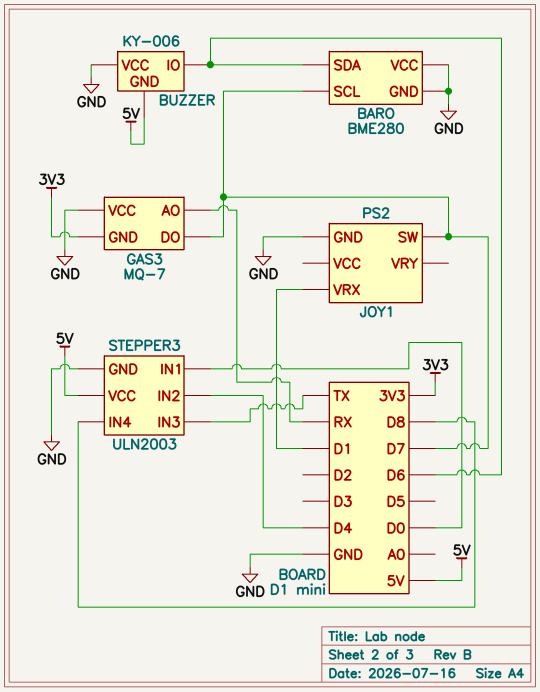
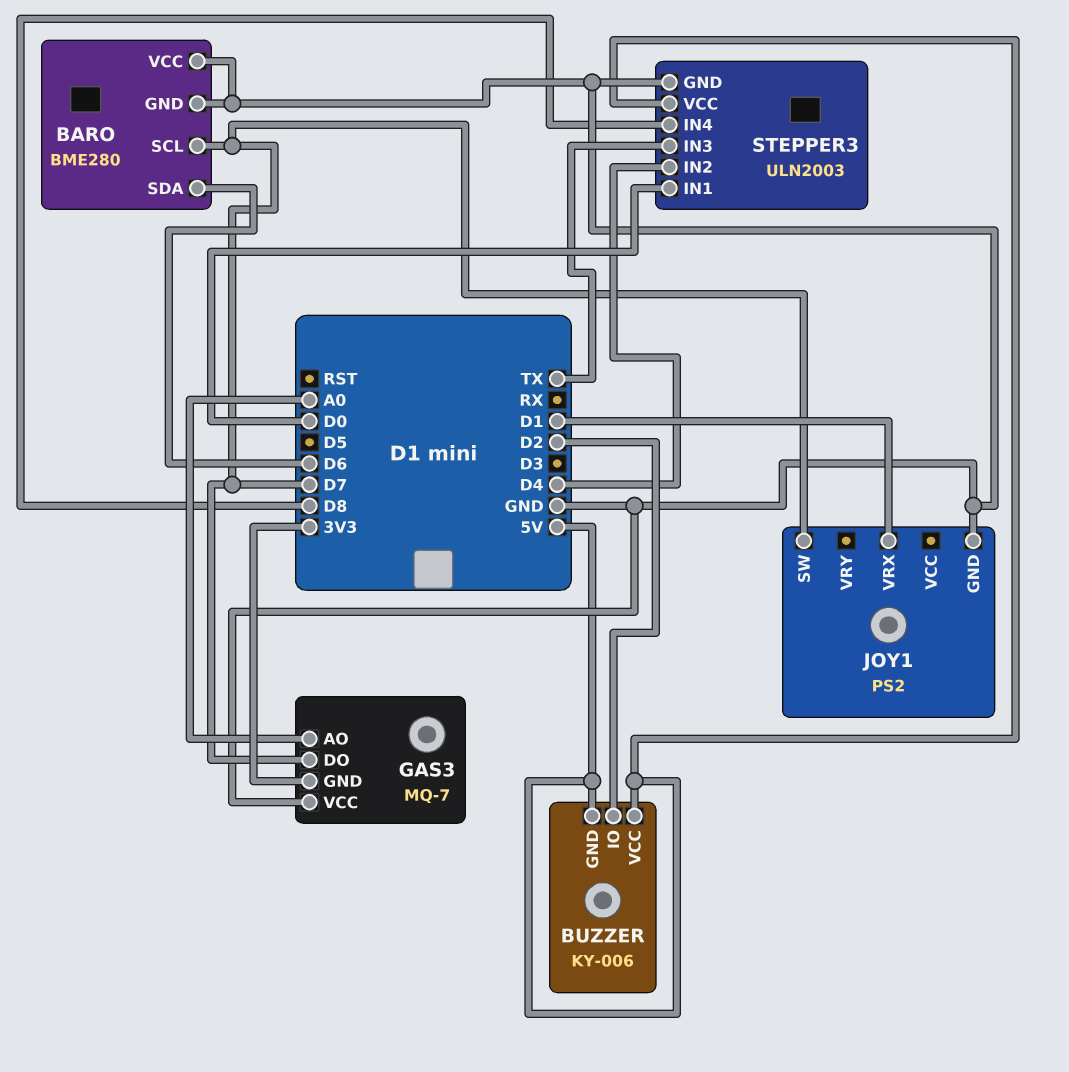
BUZZER pin IO: D6 -> D2
BUZZER pin VCC: GND -> 5V
GAS3 pin AO: RX -> A0

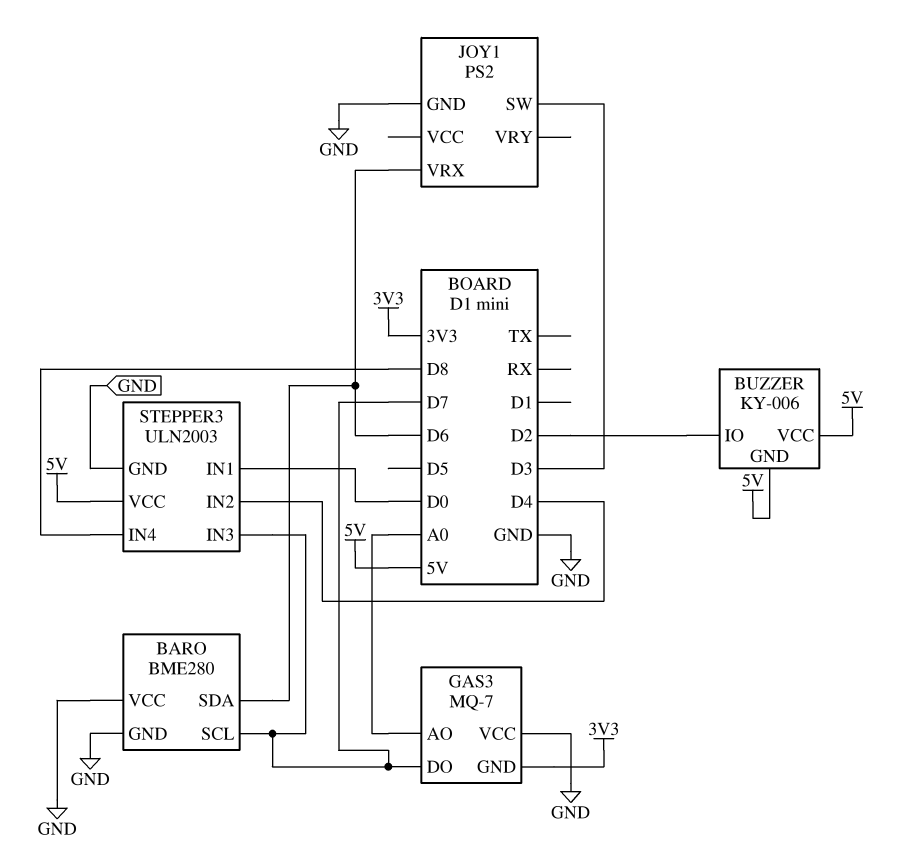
JOY1 pin SW: D7 -> D3
JOY1 pin VRX: D1 -> D6
STEPPER3 pin IN3: TX -> D7

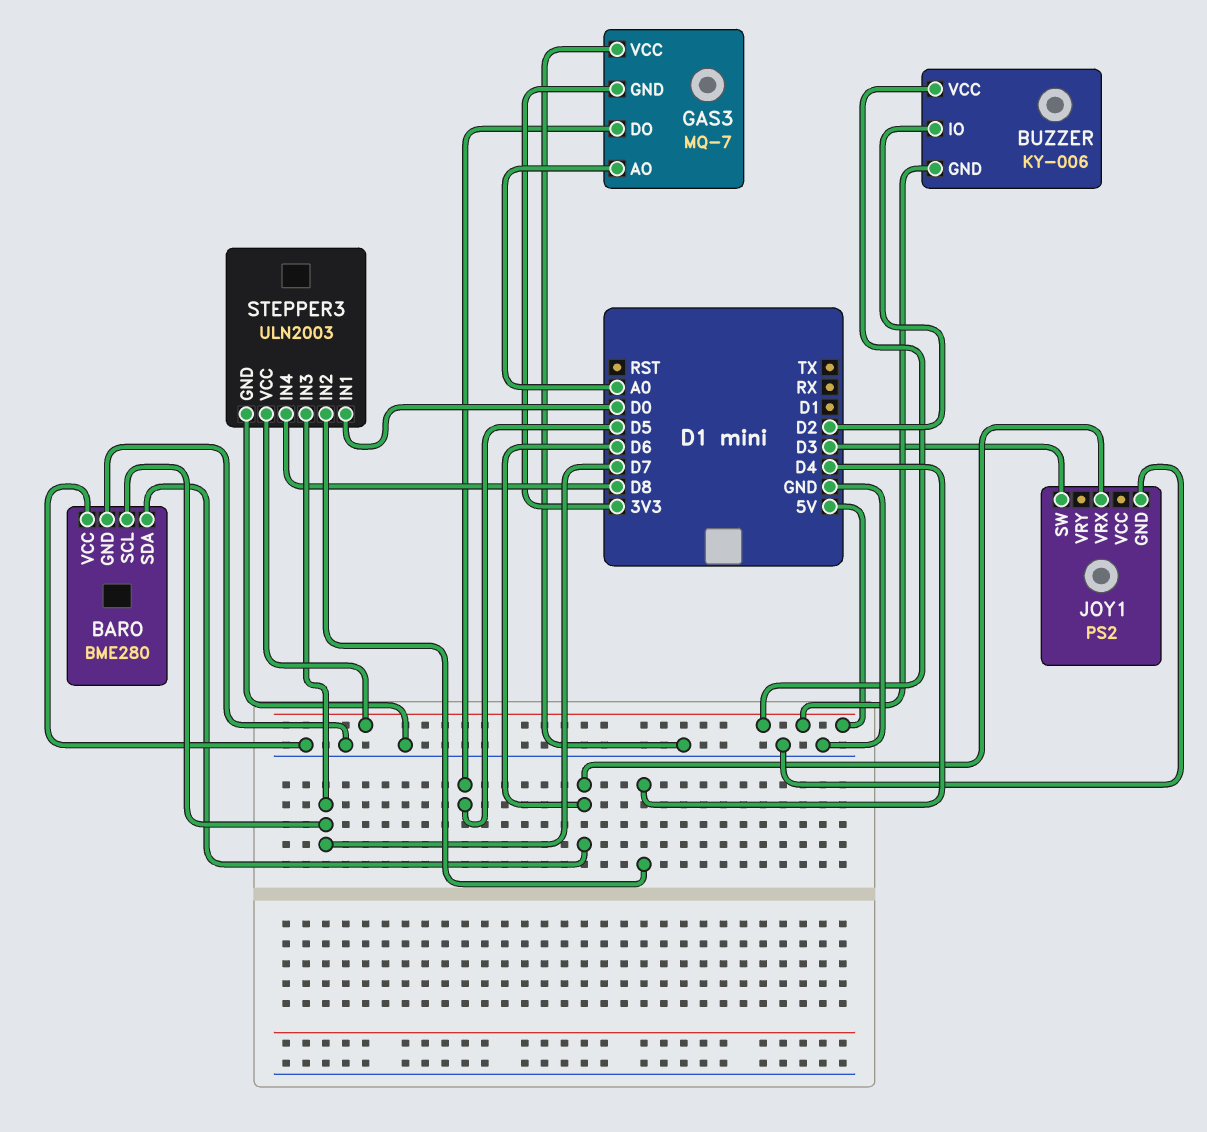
GAS3 pin DO: D7 -> D5

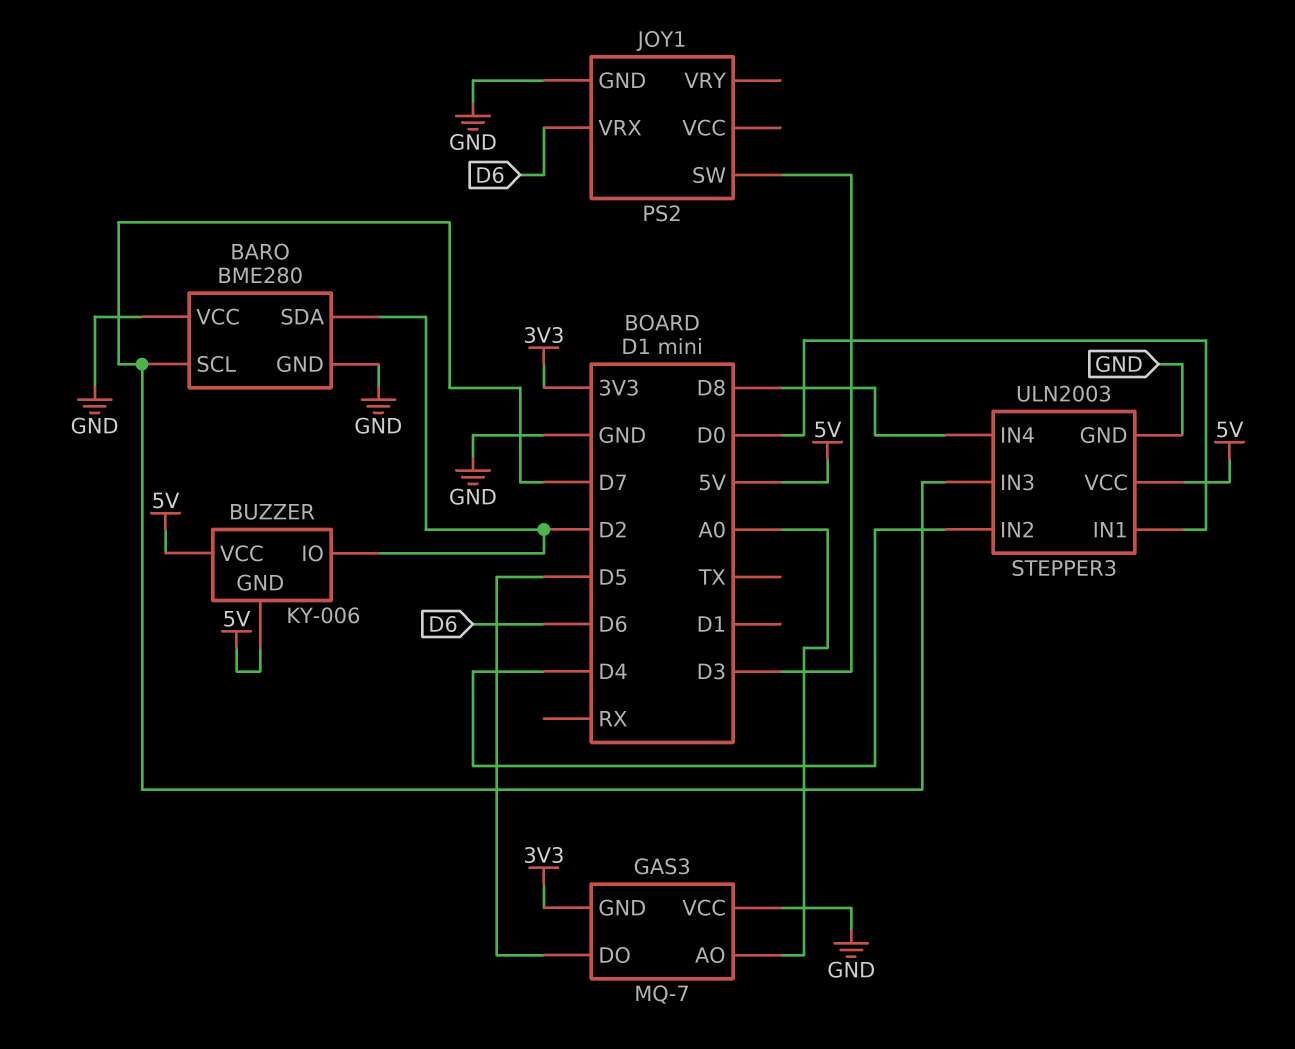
BARO pin SDA: D6 -> D2

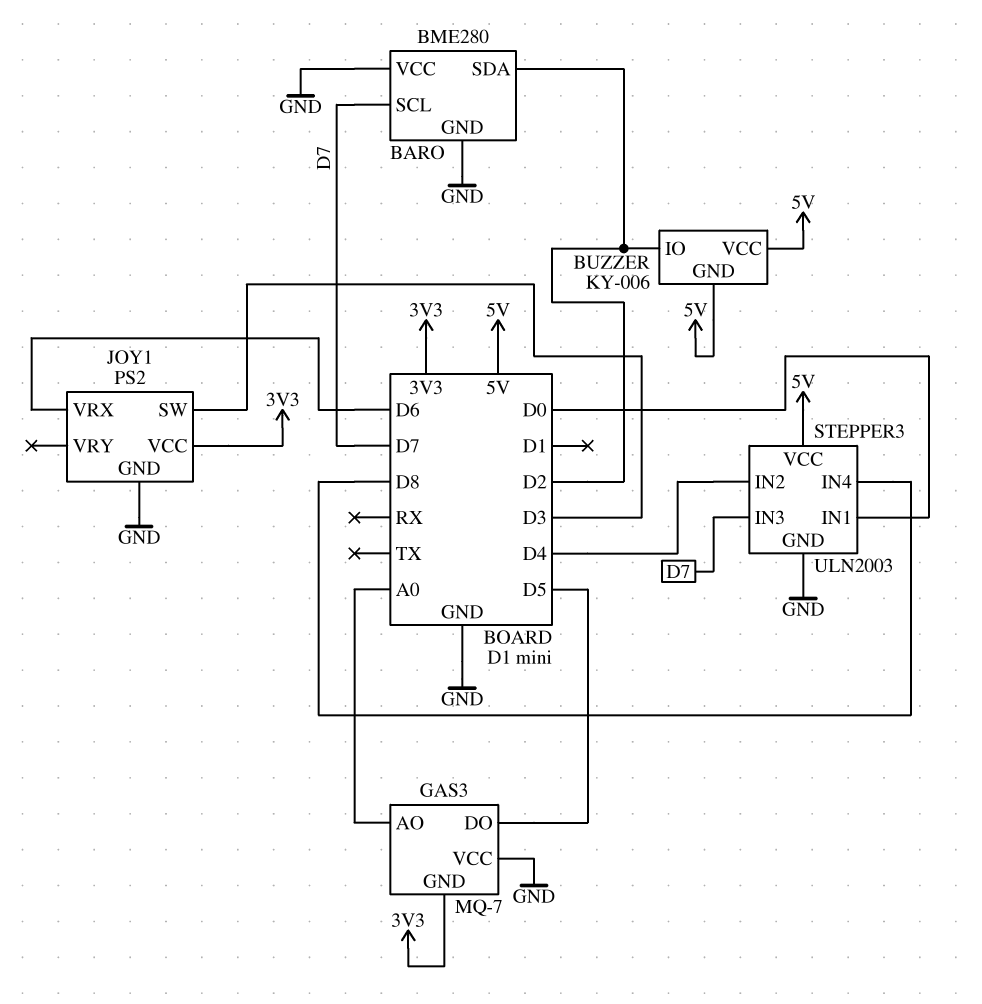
JOY1 pin VCC: none -> 3V3

